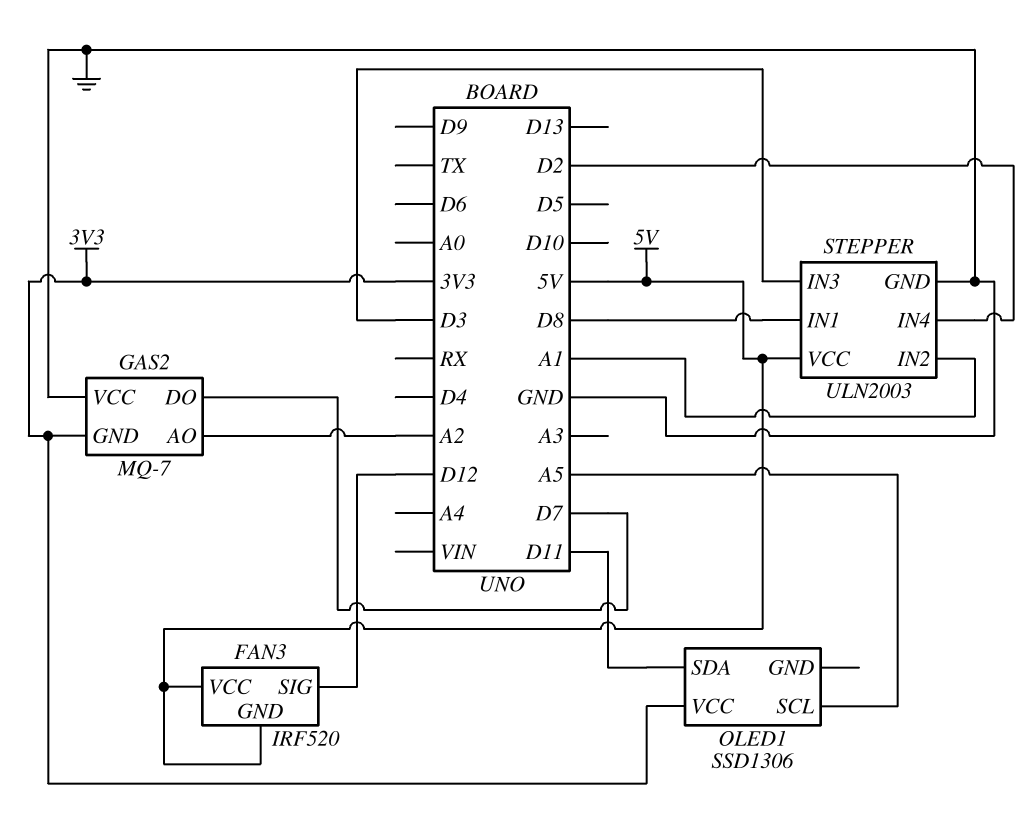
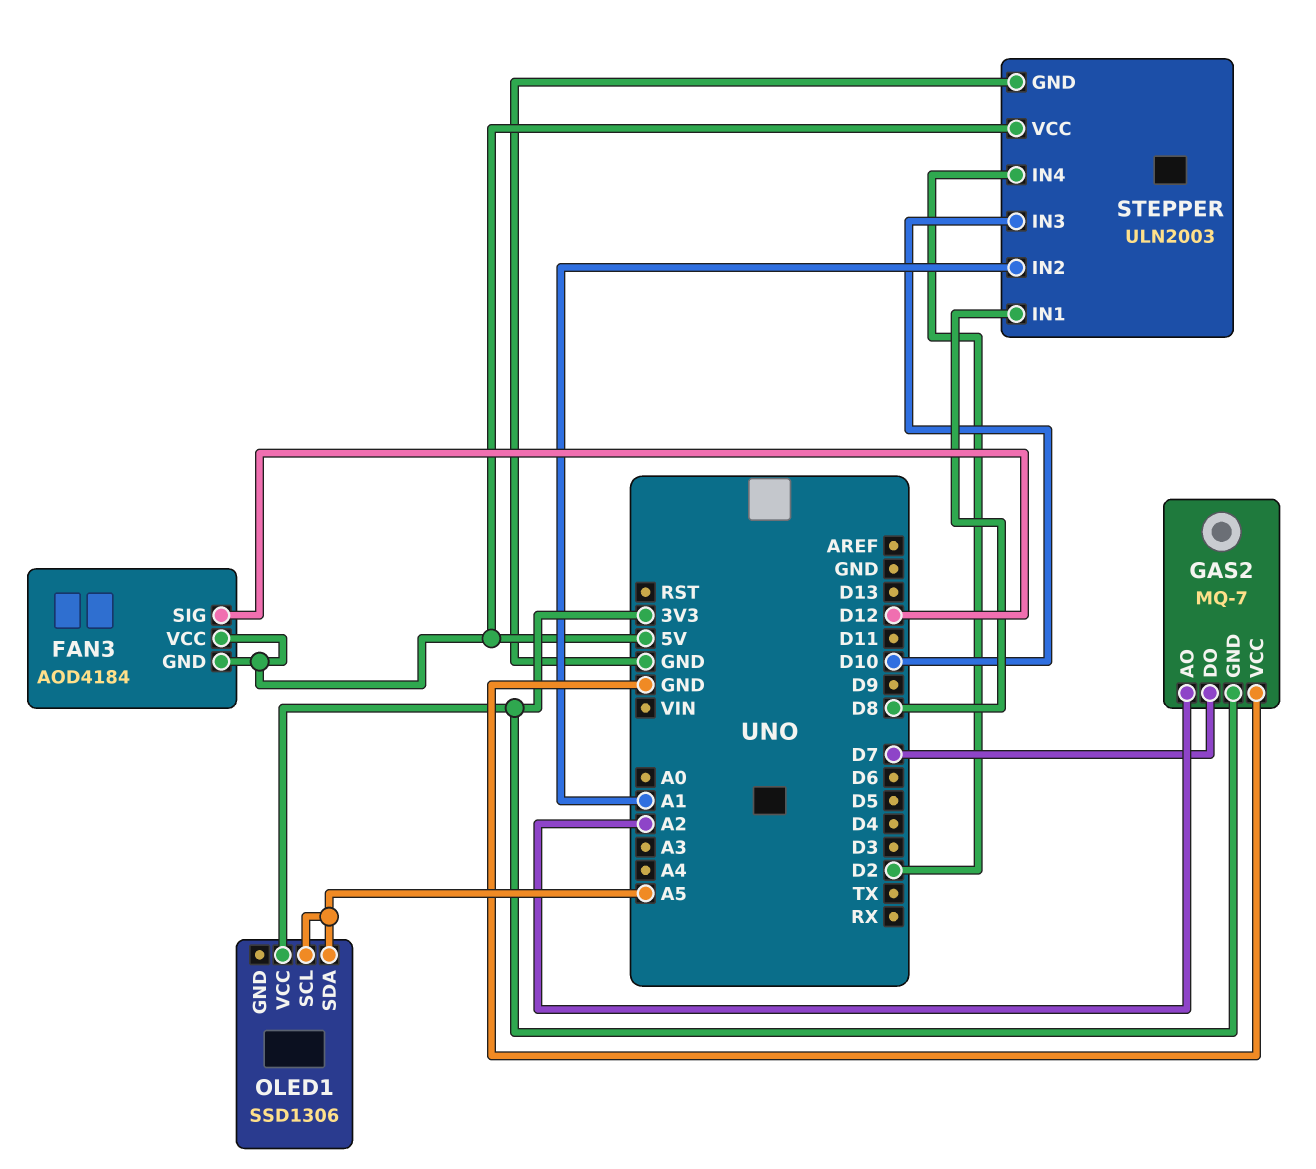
FAN3: IRF520 -> AOD4184
OLED1 pin SDA: D11 -> A5
STEPPER pin IN3: D3 -> D10

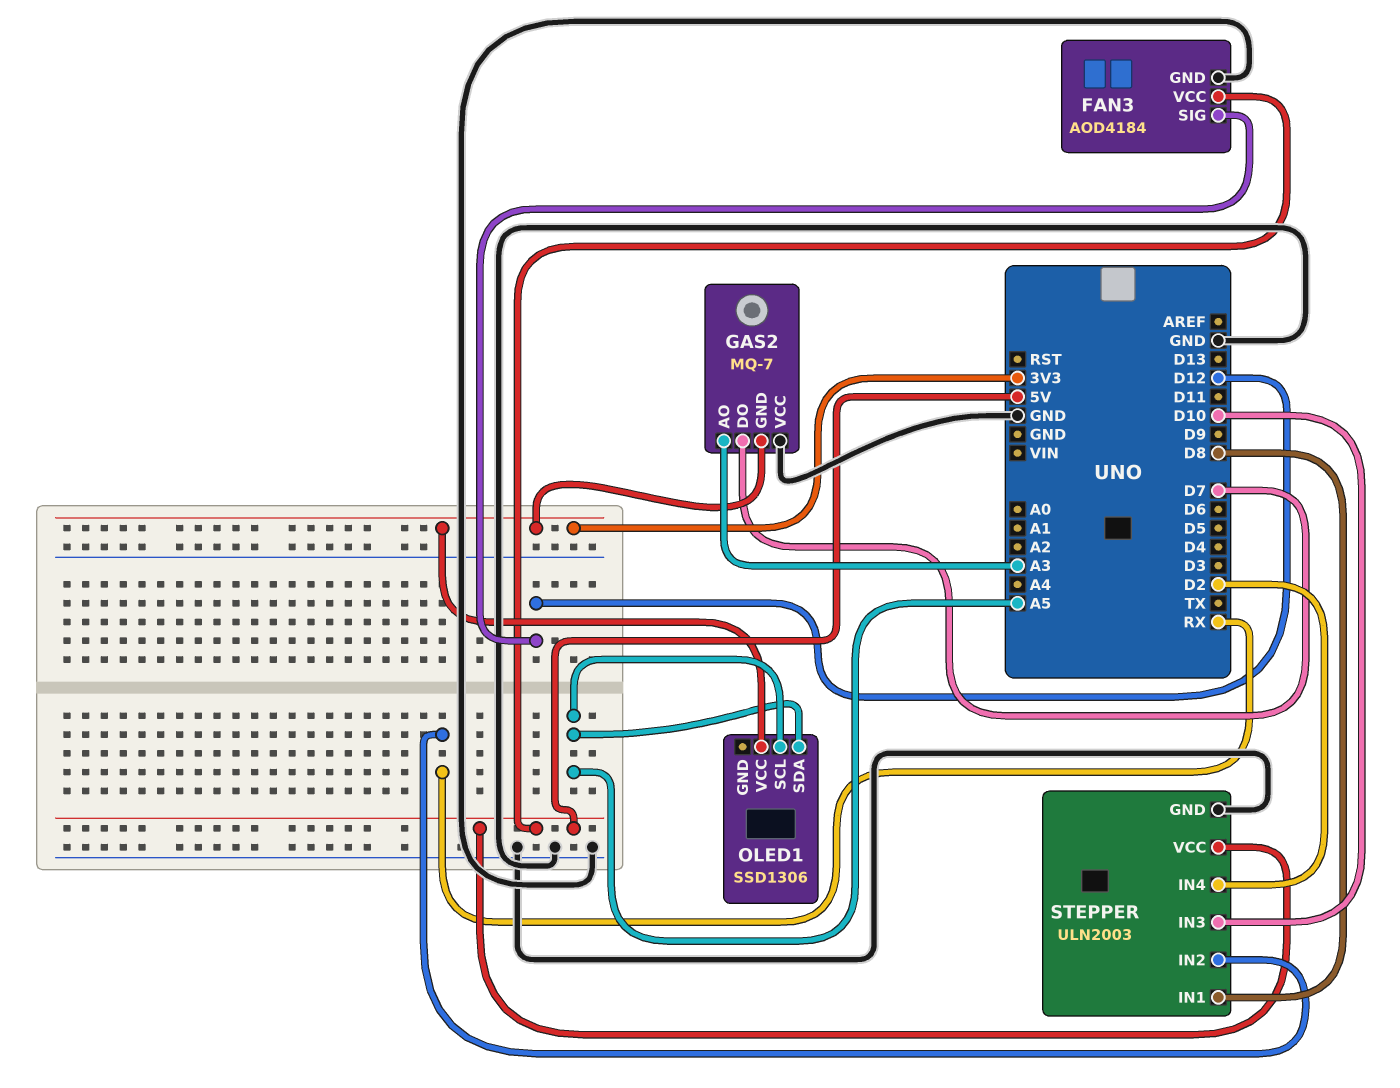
FAN3 pin GND: 5V -> GND
GAS2 pin AO: A2 -> A3
STEPPER pin IN2: A1 -> RX

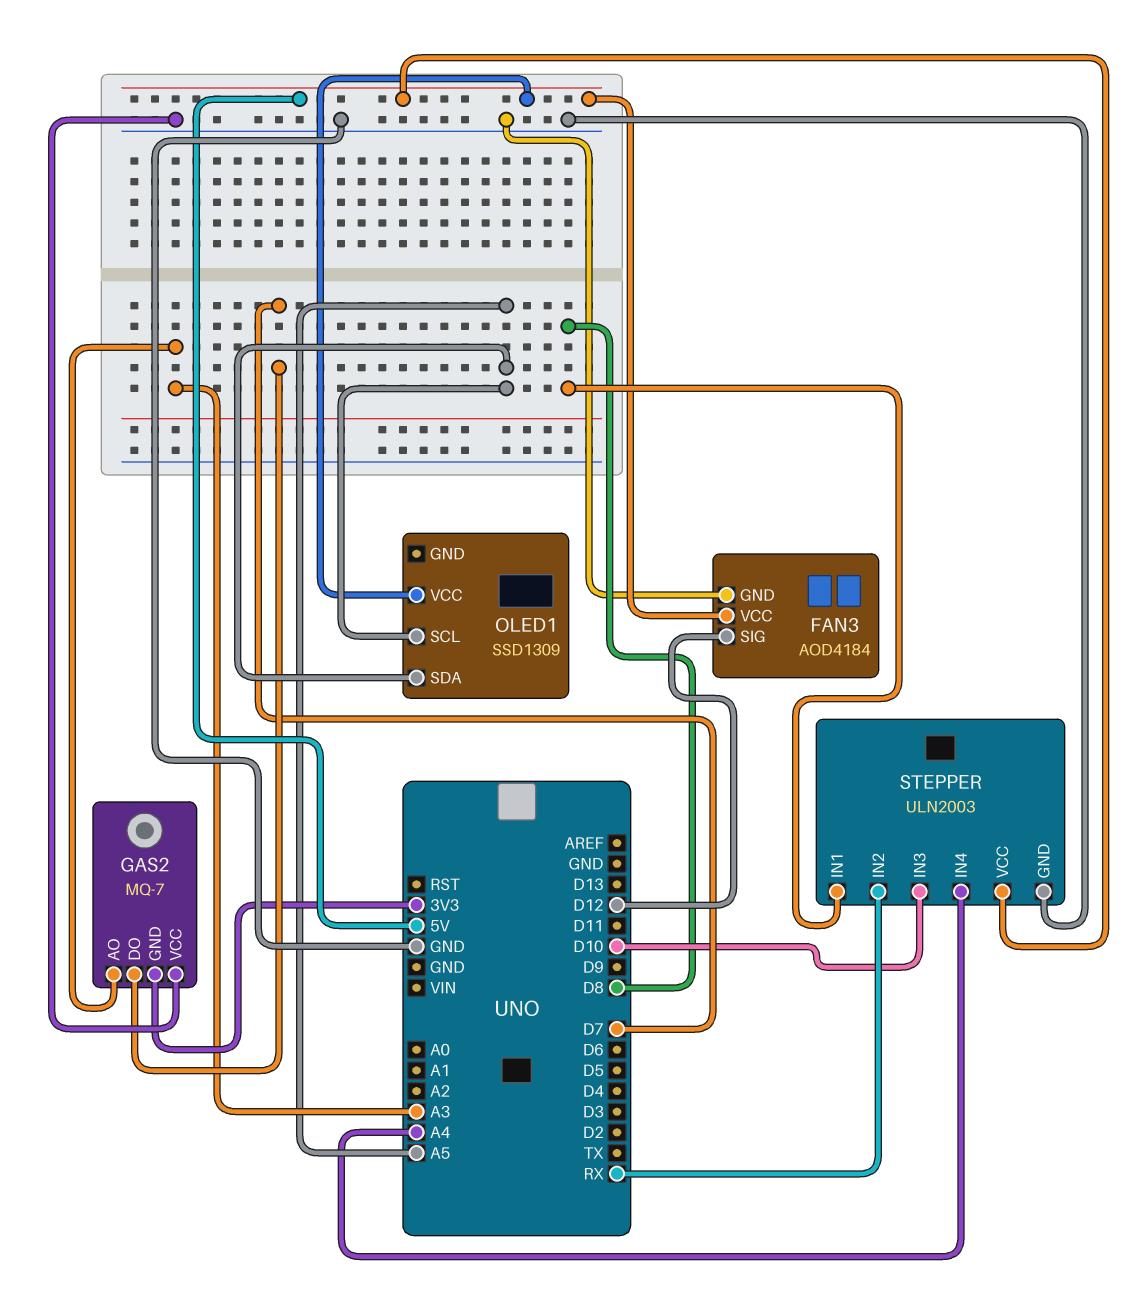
OLED1: SSD1306 -> SSD1309
OLED1 pin VCC: 3V3 -> 5V
STEPPER pin IN4: D2 -> A4

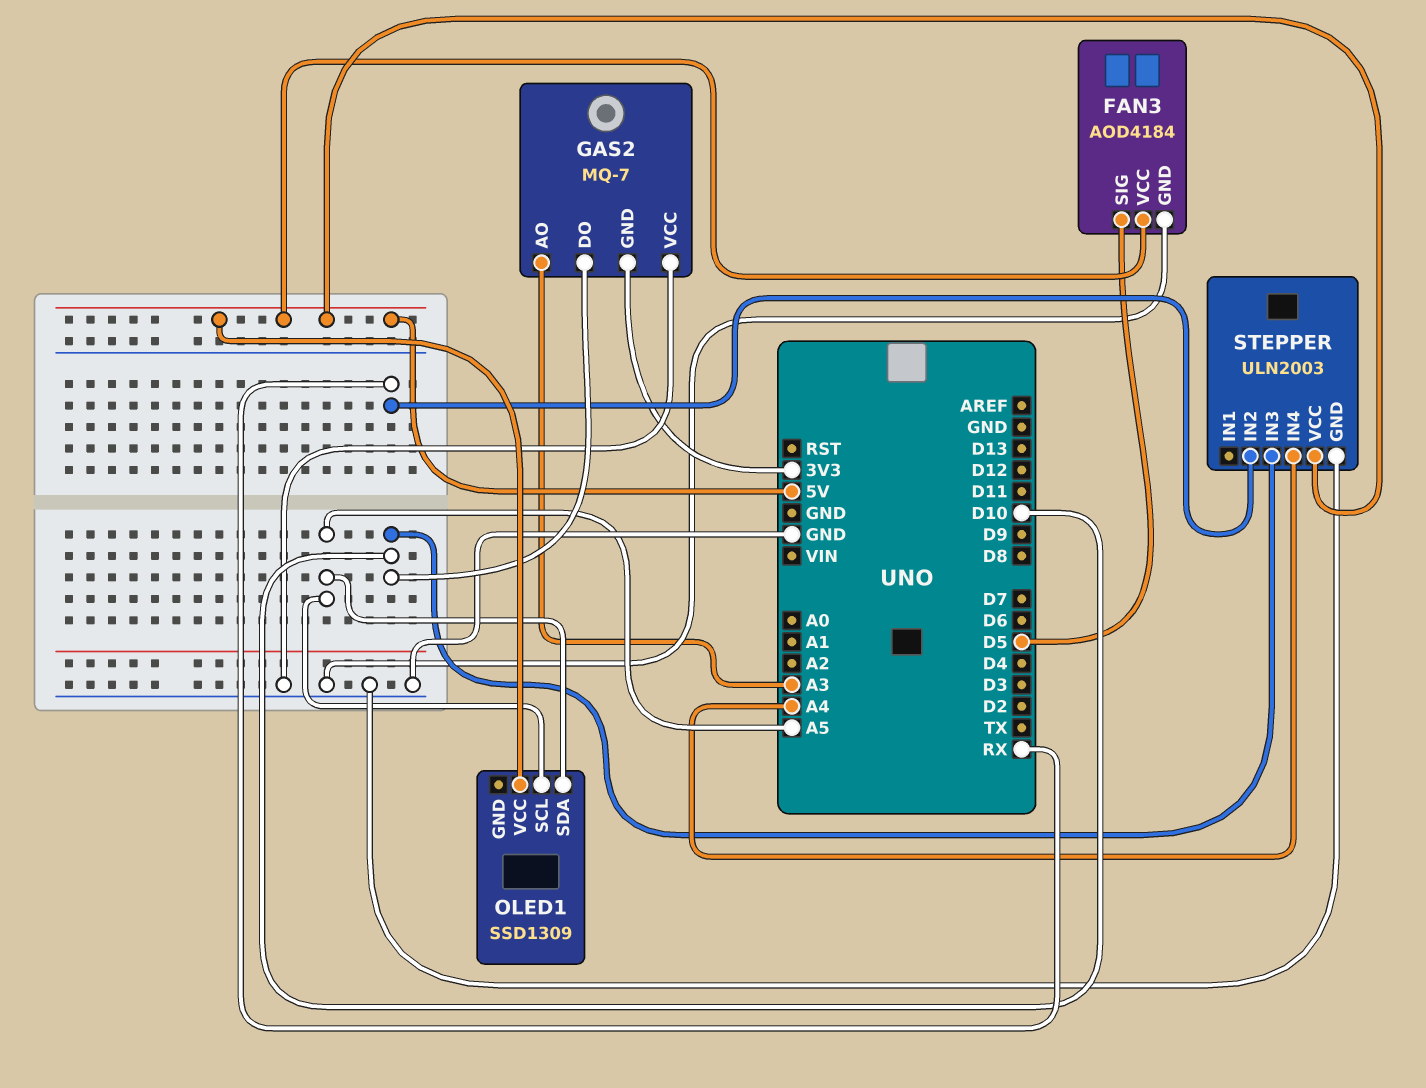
FAN3 pin SIG: D12 -> D5
GAS2 pin DO: D7 -> D10
STEPPER pin IN1: D8 -> none

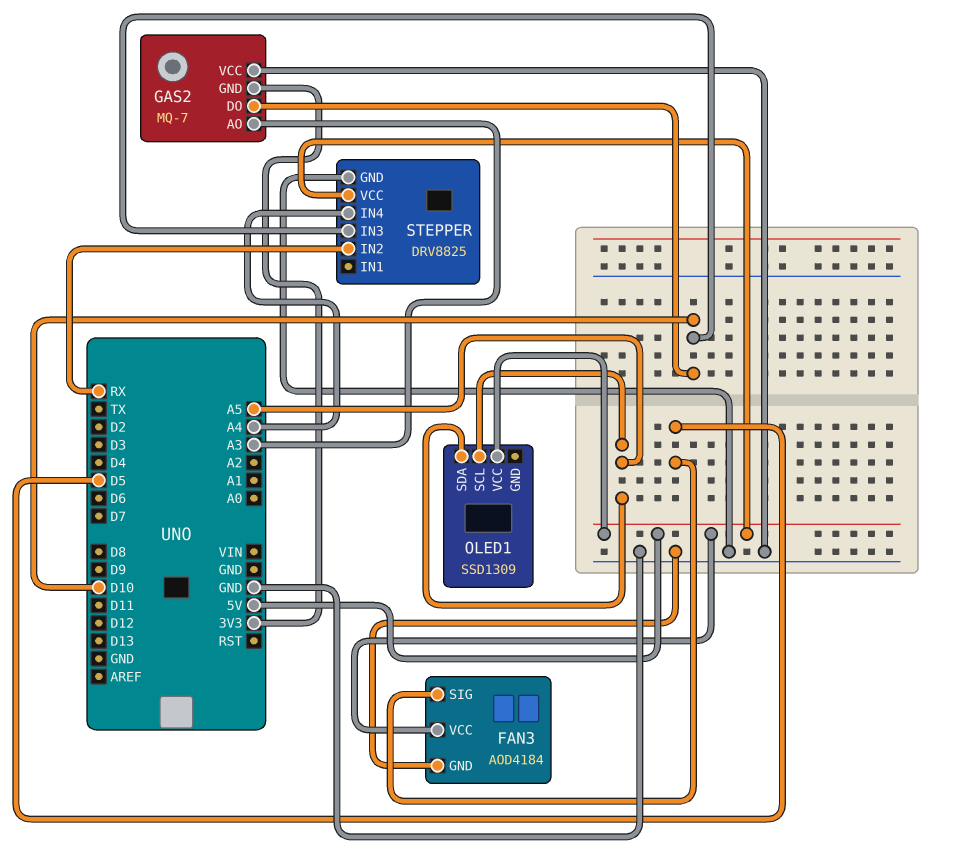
STEPPER: ULN2003 -> DRV8825

